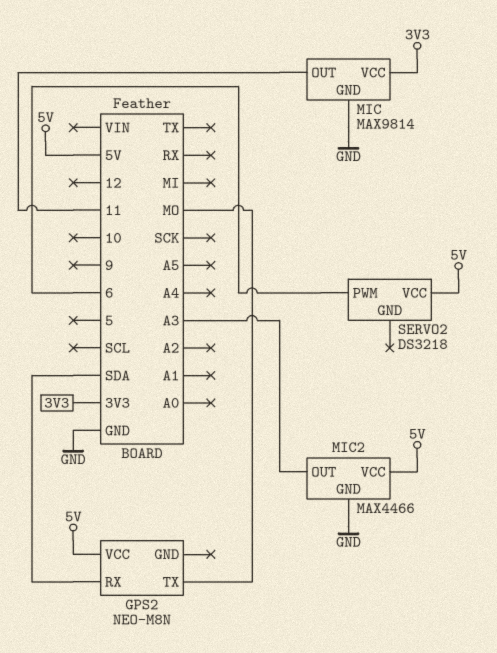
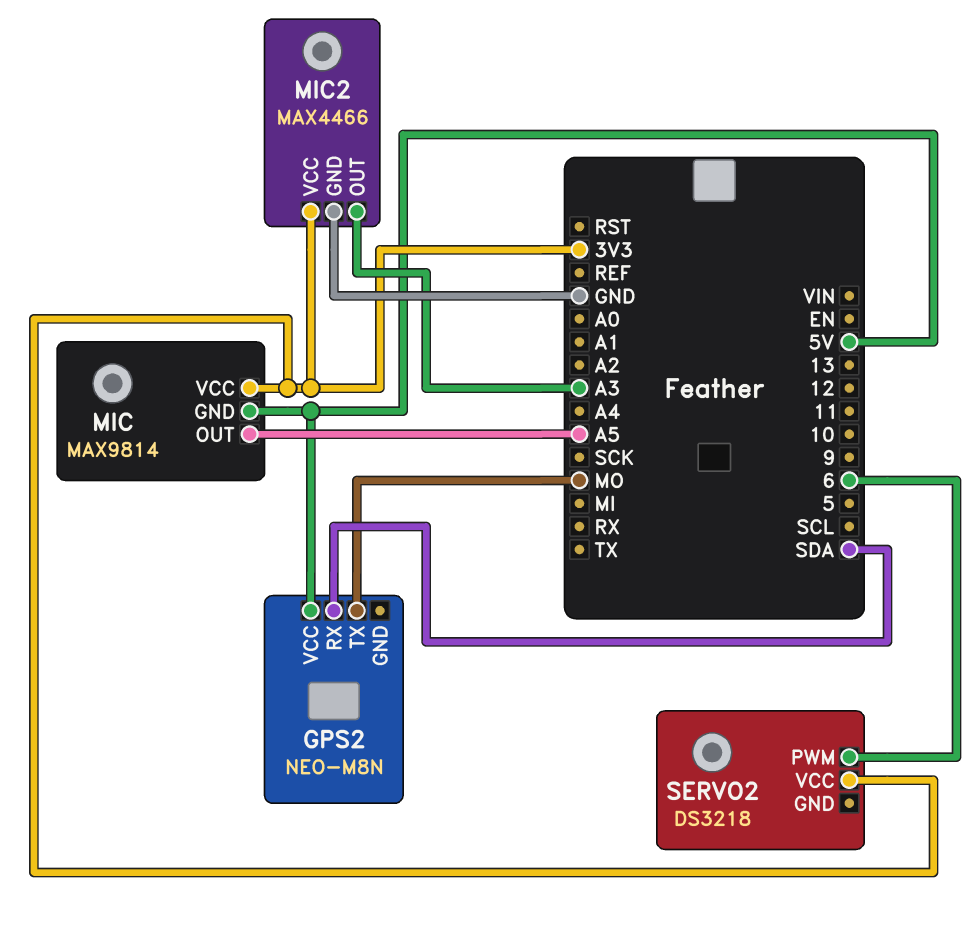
MIC pin GND: GND -> 5V
MIC pin OUT: 11 -> A5
MIC2 pin VCC: 5V -> 3V3
SERVO2 pin VCC: 5V -> 3V3

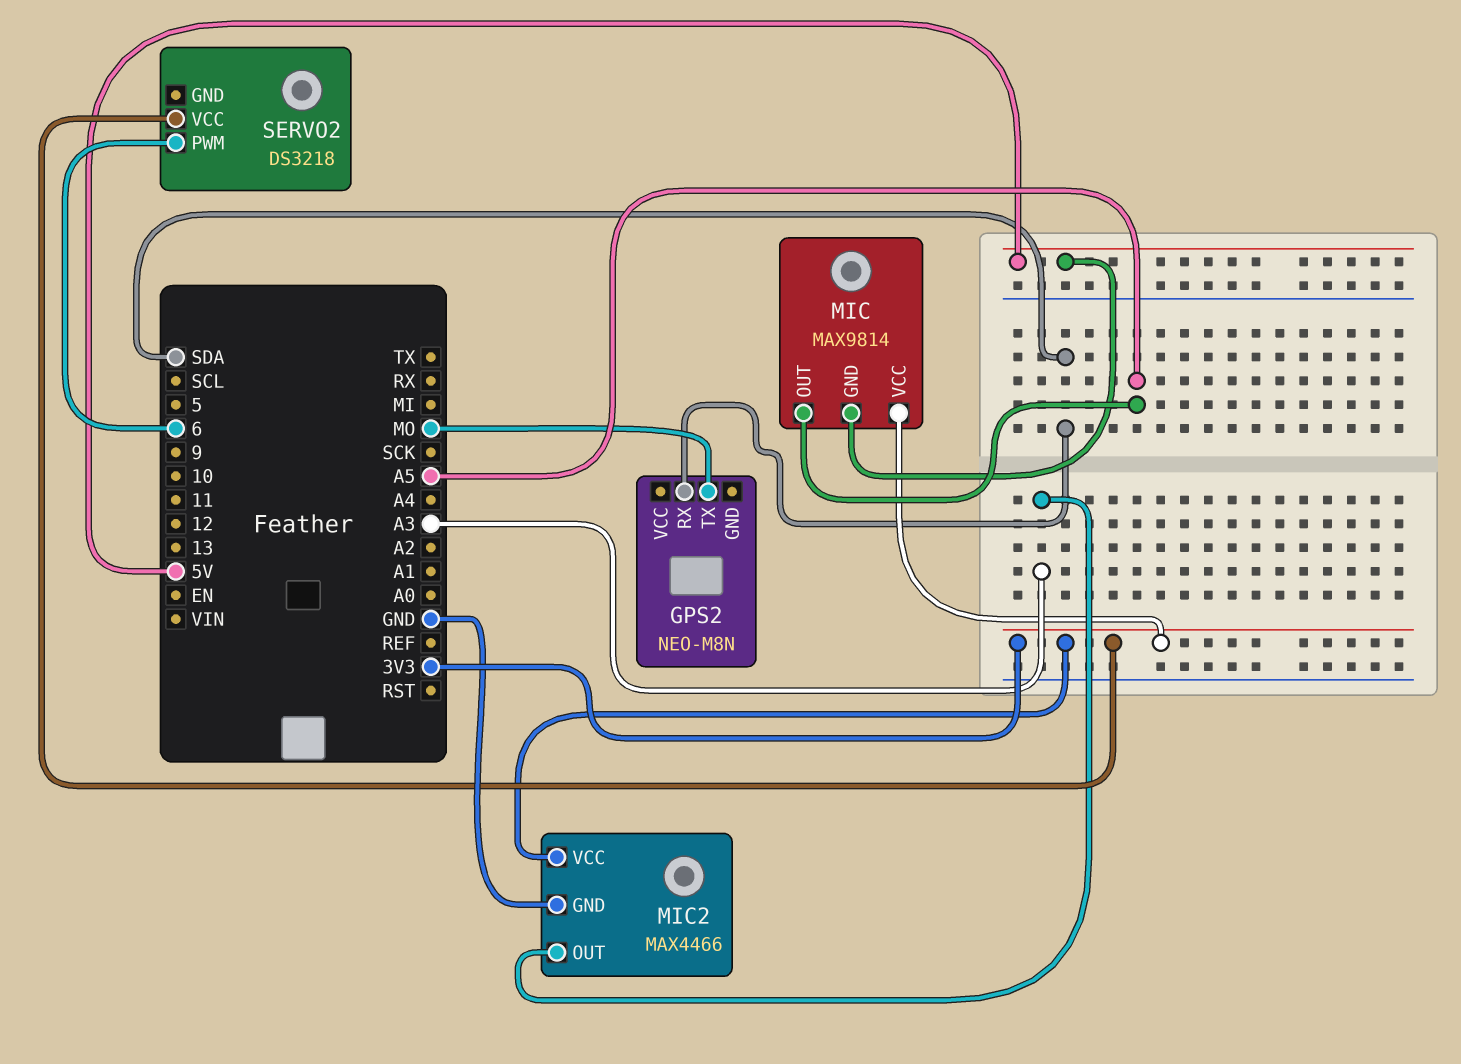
GPS2 pin VCC: 5V -> none

